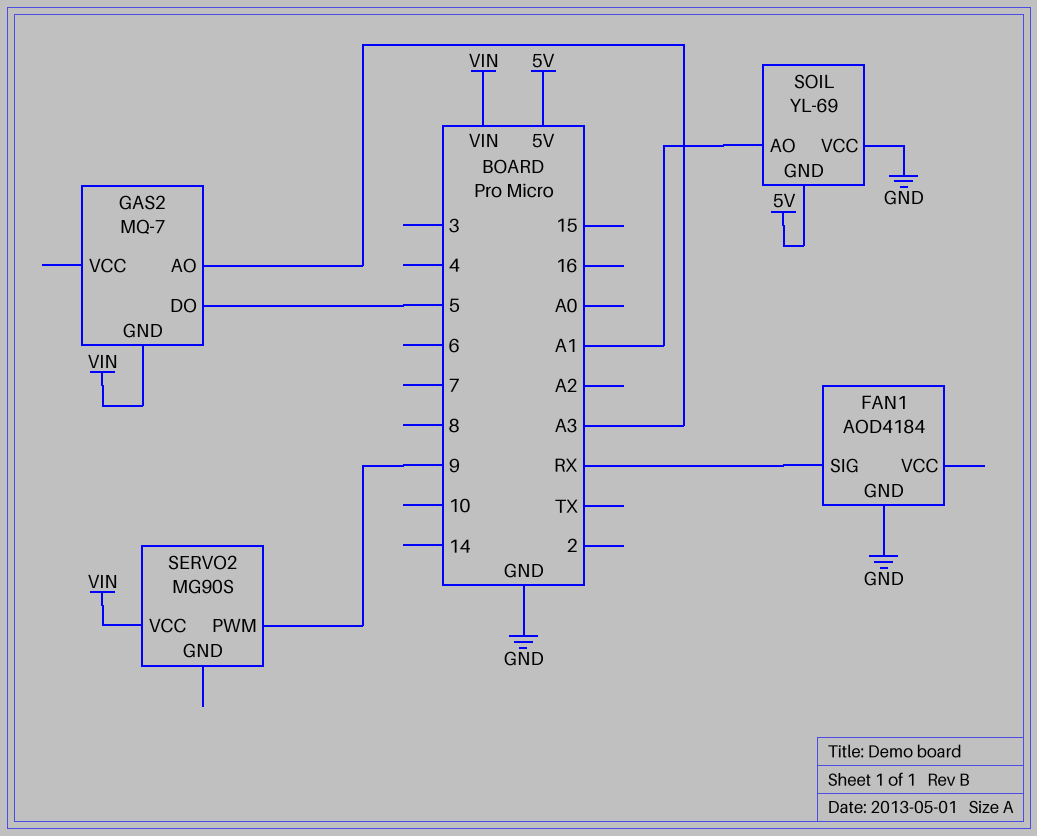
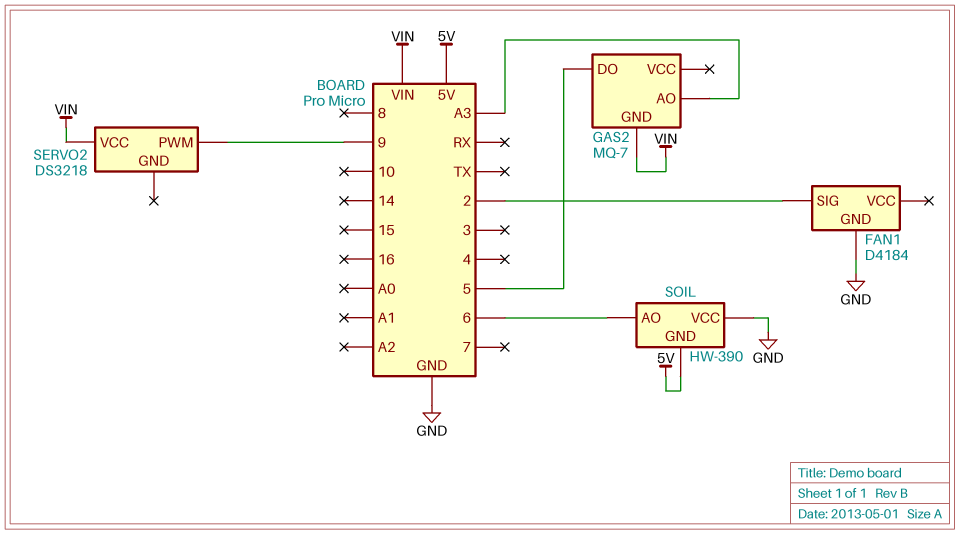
FAN1: AOD4184 -> D4184
FAN1 pin SIG: RX -> 2
SERVO2: MG90S -> DS3218
SOIL: YL-69 -> HW-390
SOIL pin AO: A1 -> 6

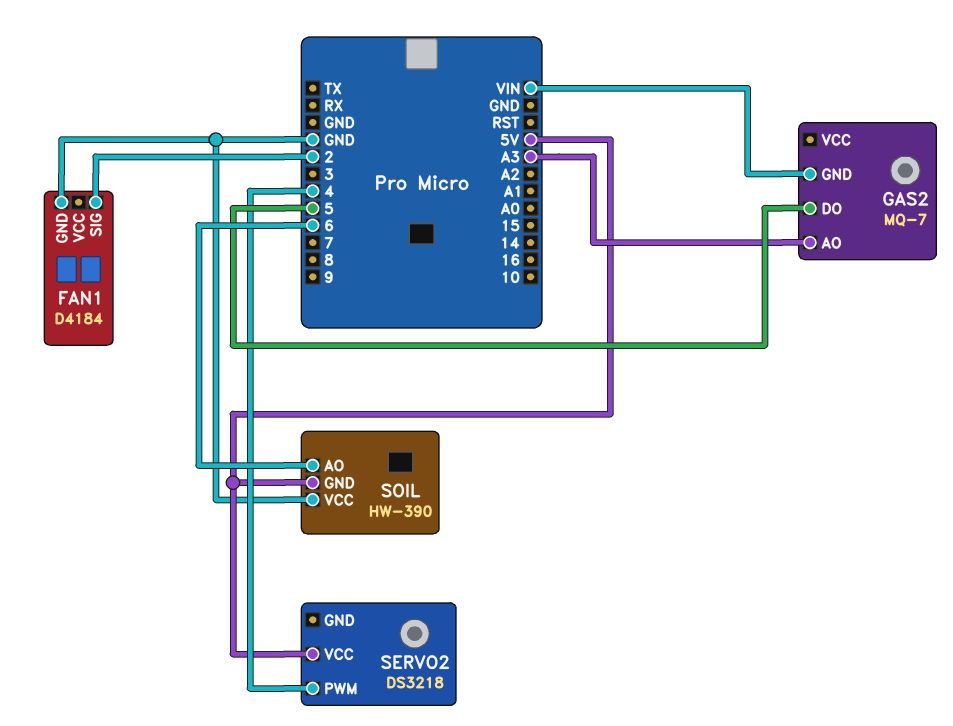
SERVO2 pin PWM: 9 -> 4
SERVO2 pin VCC: VIN -> 5V

